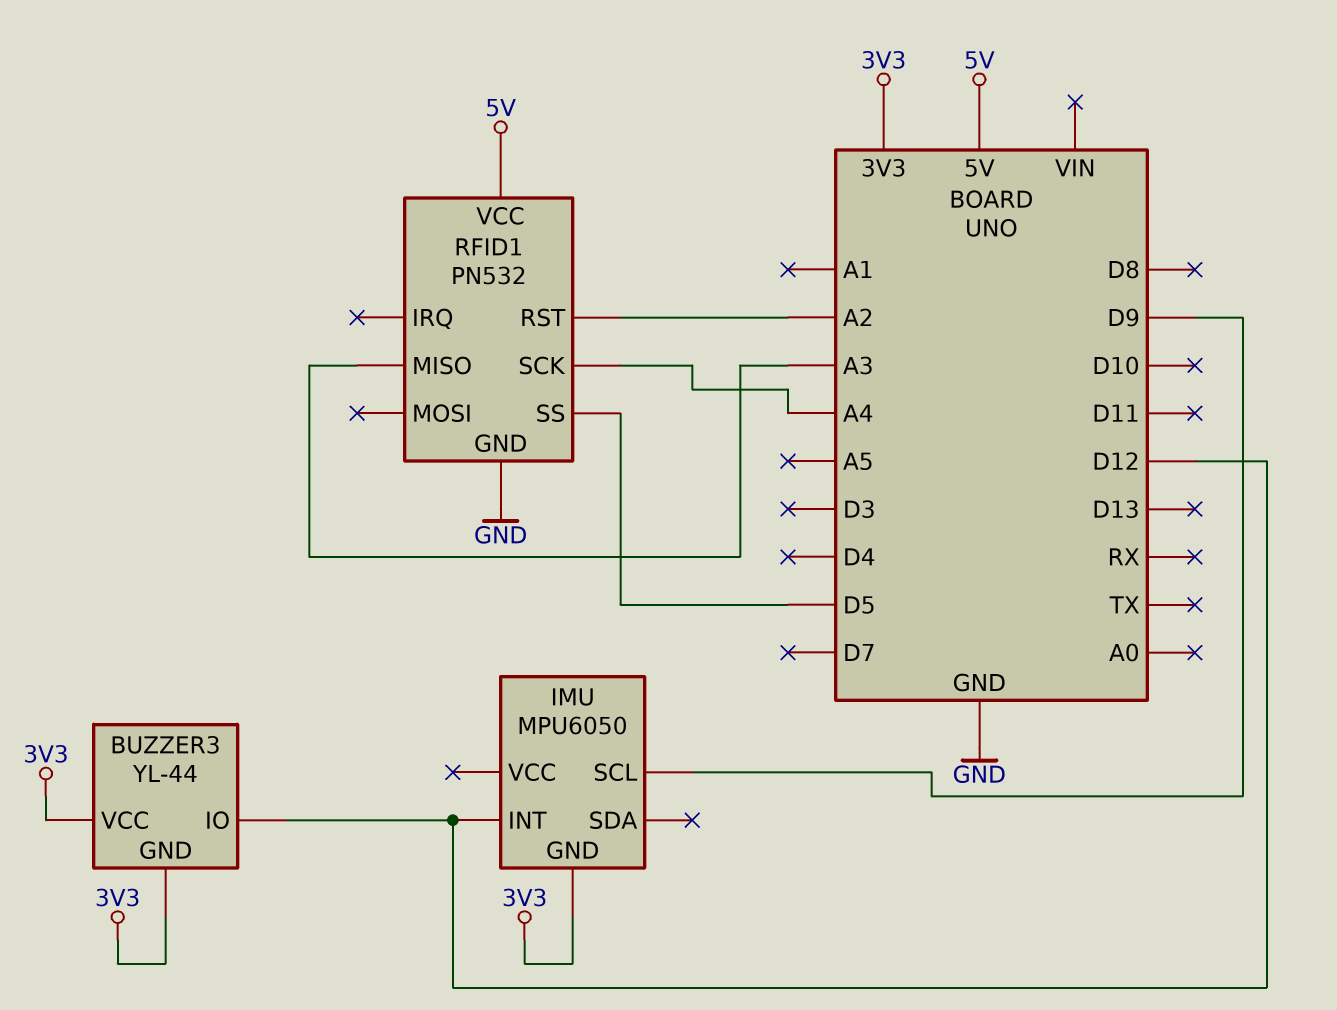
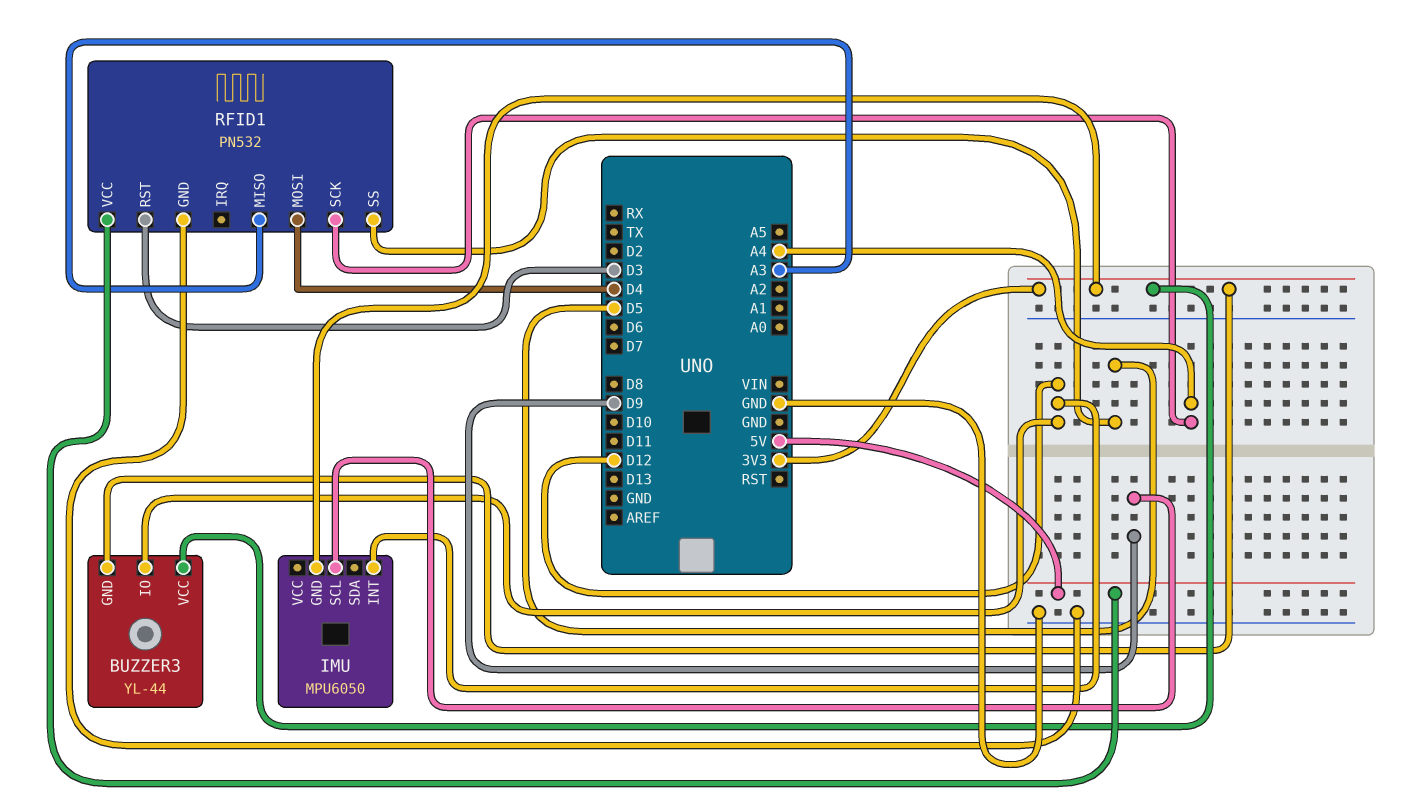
RFID1 pin MOSI: none -> D4
RFID1 pin RST: A2 -> D3

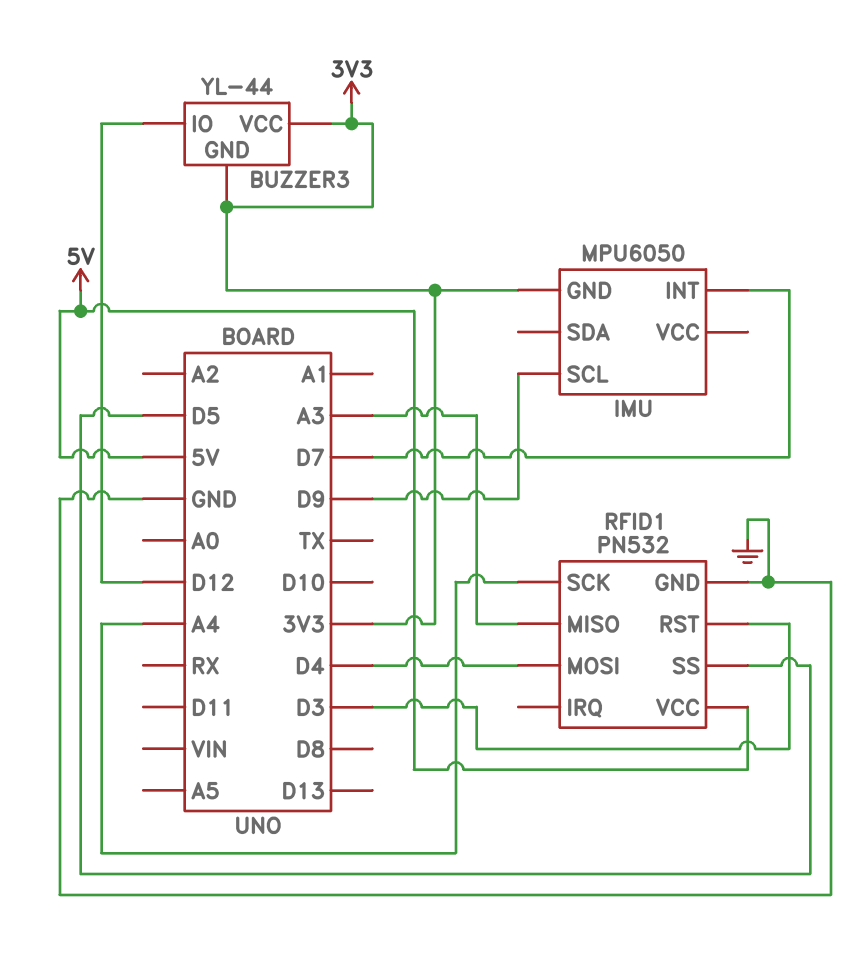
IMU pin INT: D12 -> D7

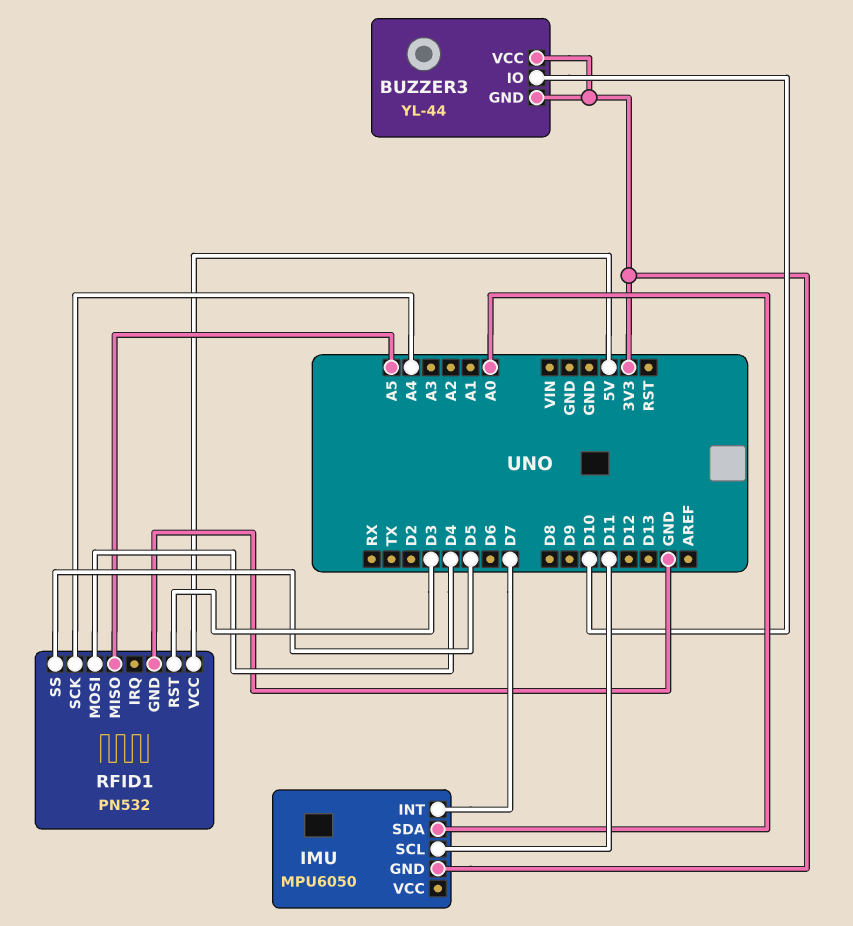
BUZZER3 pin IO: D12 -> D10
IMU pin SCL: D9 -> D11
IMU pin SDA: none -> A0
RFID1 pin MISO: A3 -> A5

